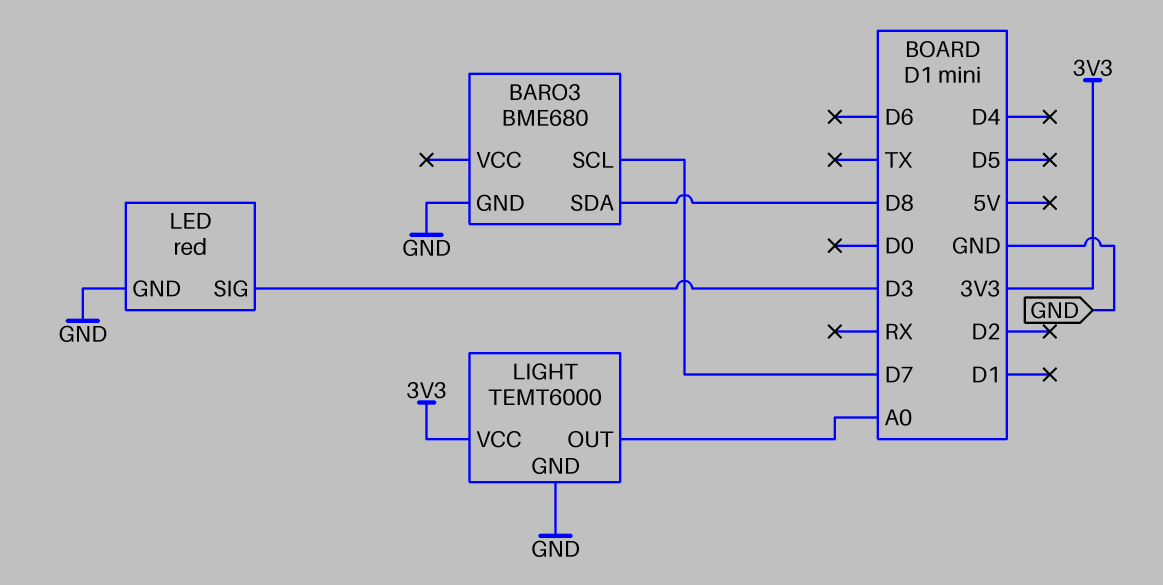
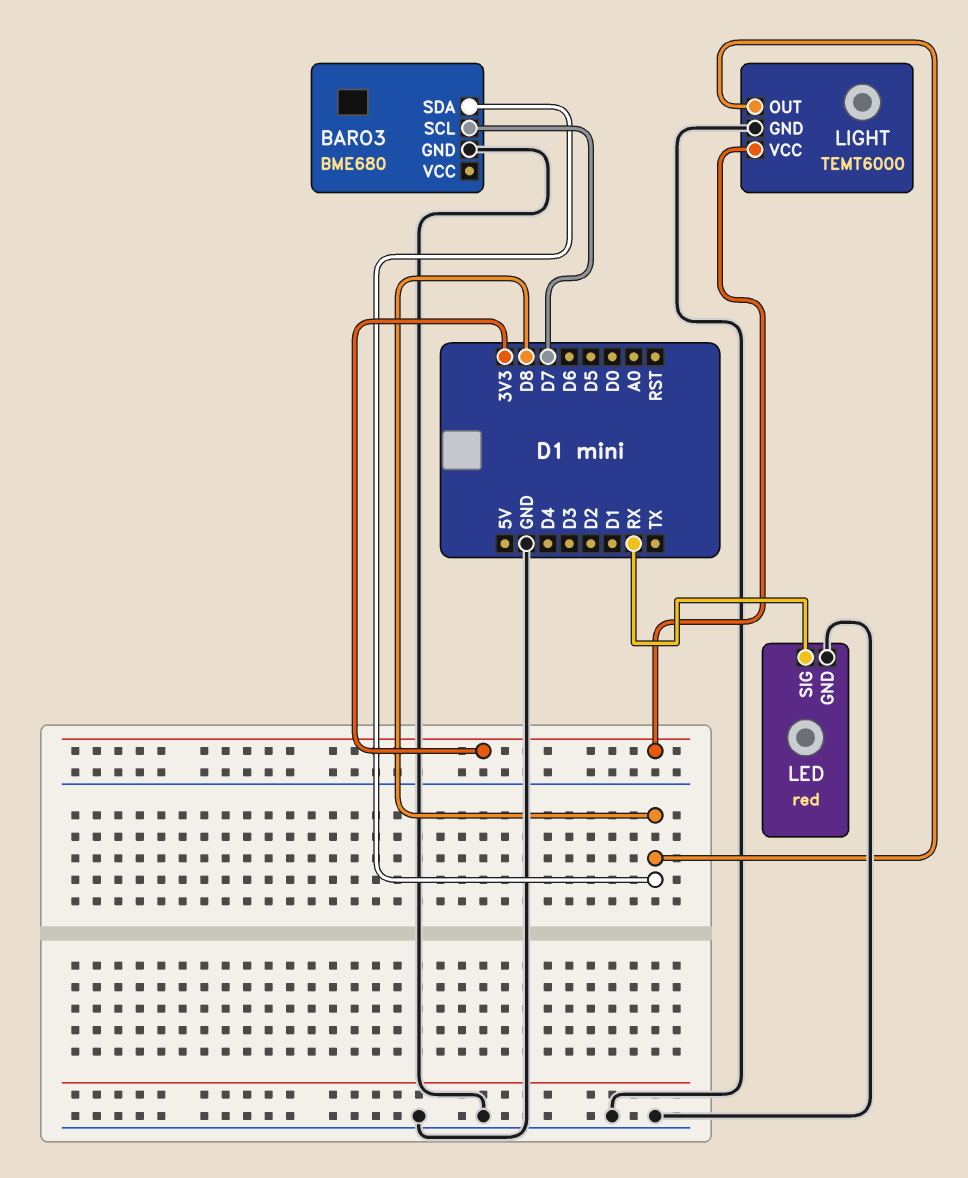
LED pin SIG: D3 -> RX
LIGHT pin OUT: A0 -> D8

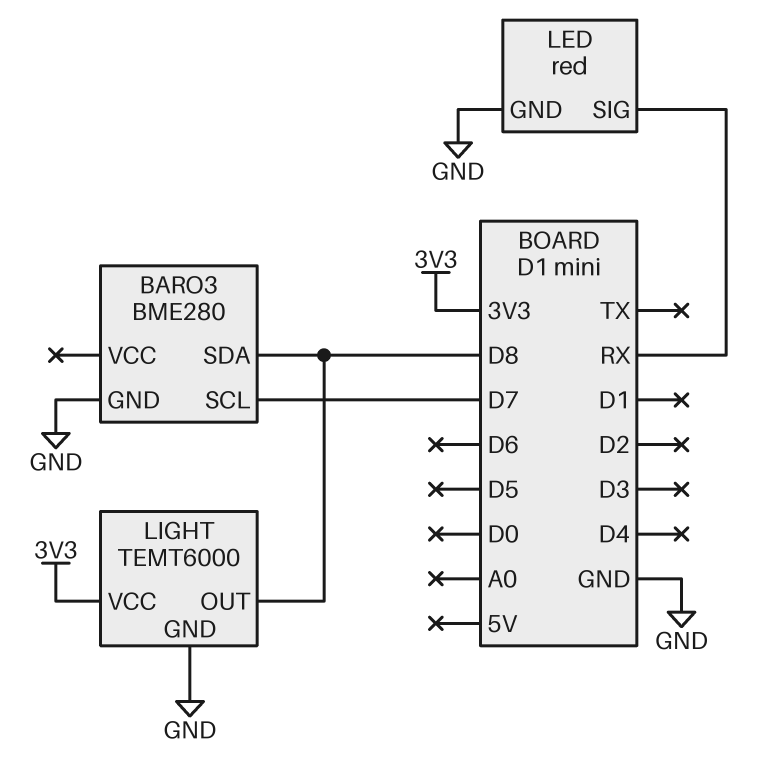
BARO3: BME680 -> BME280

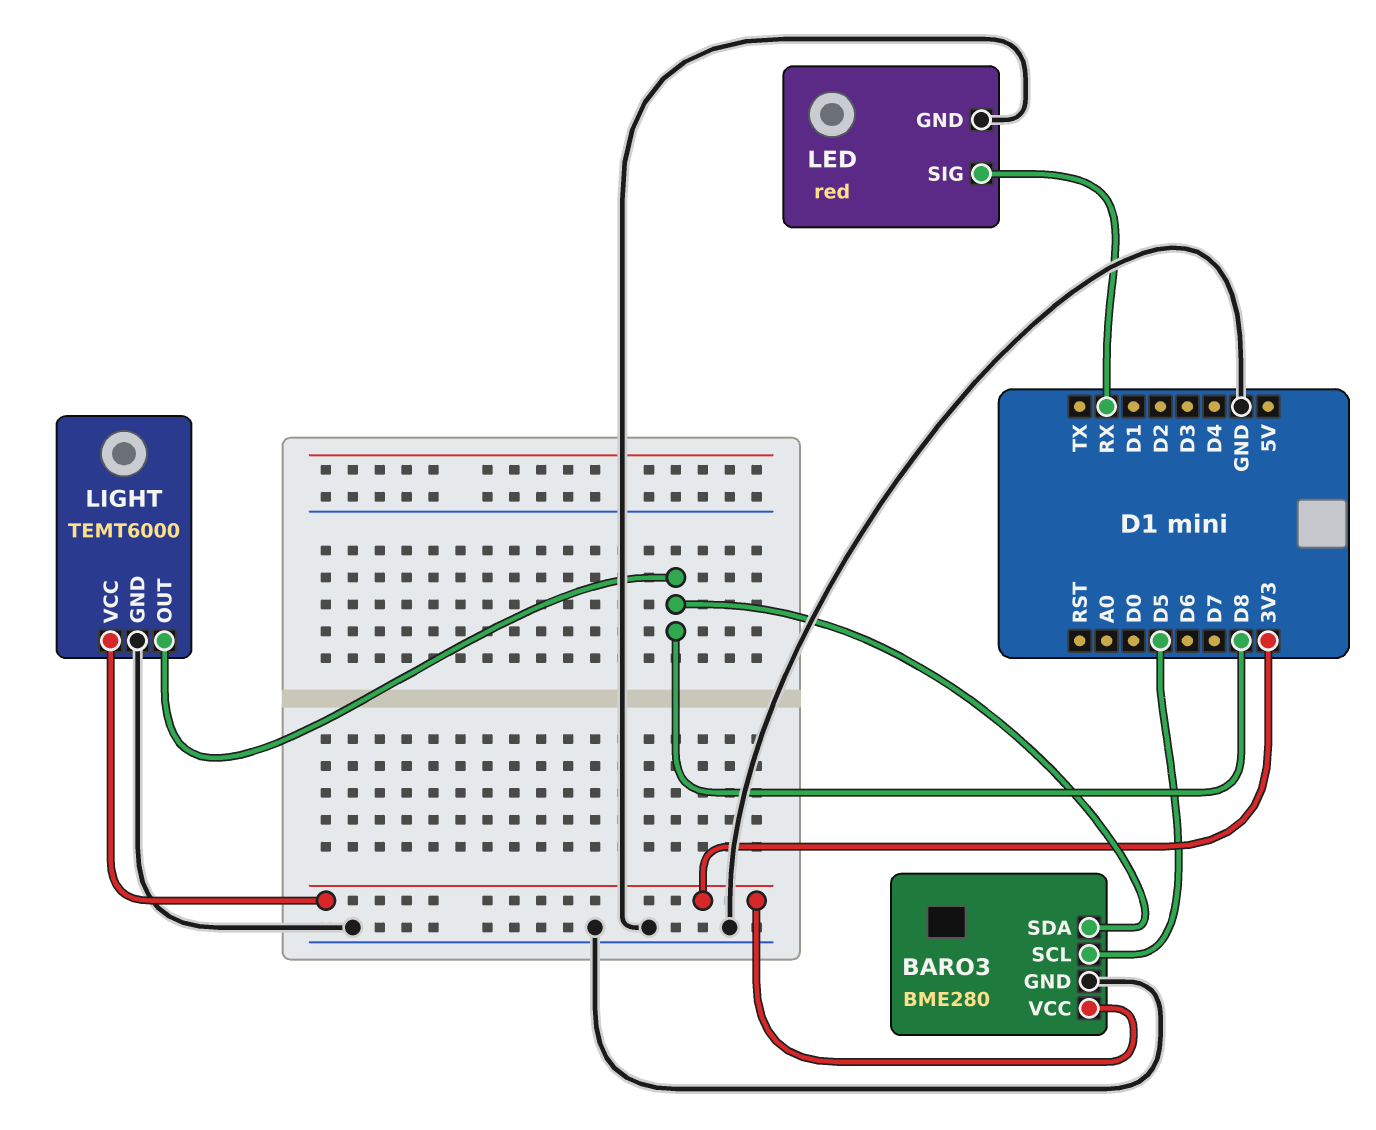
BARO3 pin SCL: D7 -> D5
BARO3 pin VCC: none -> 3V3

